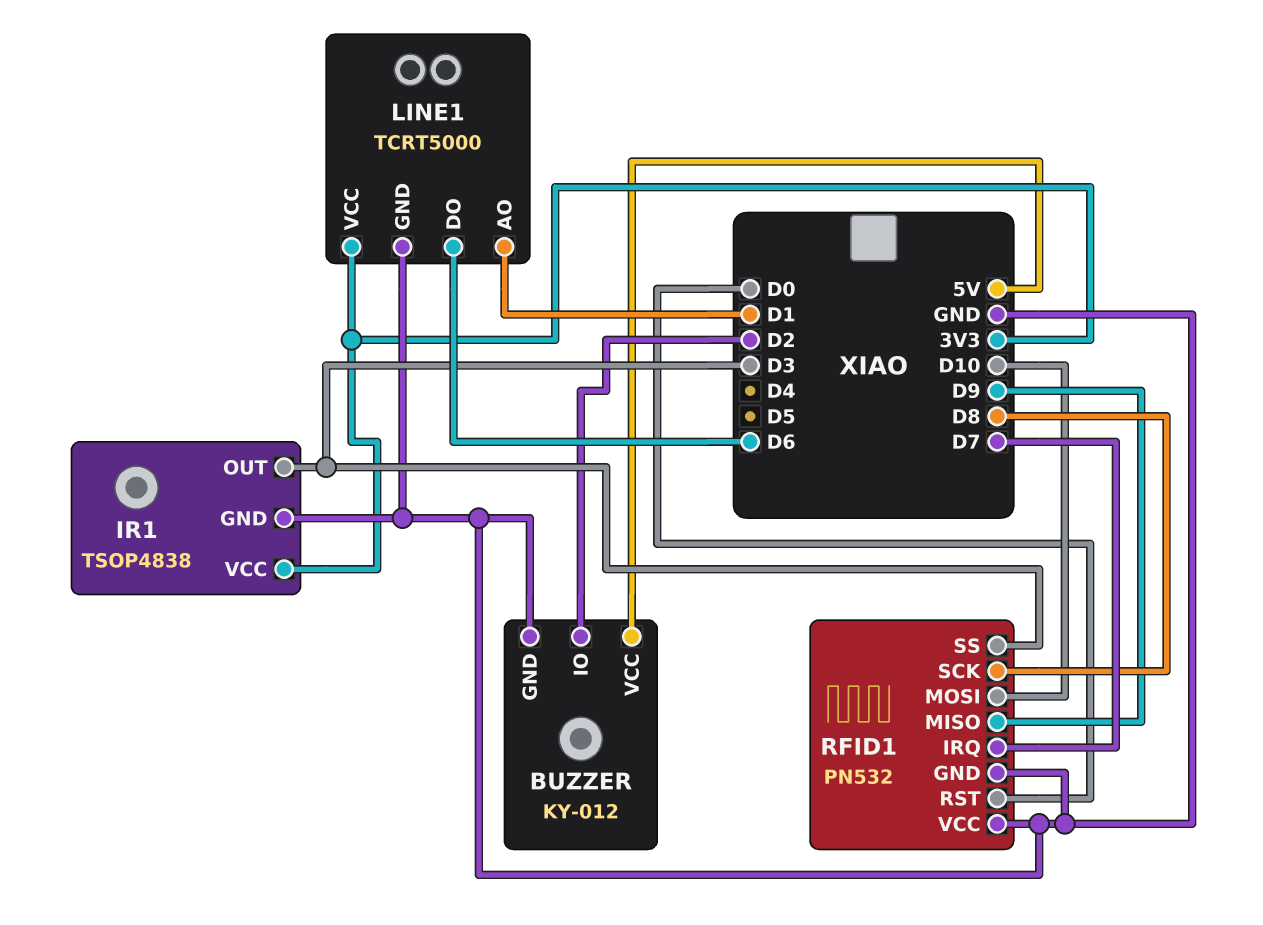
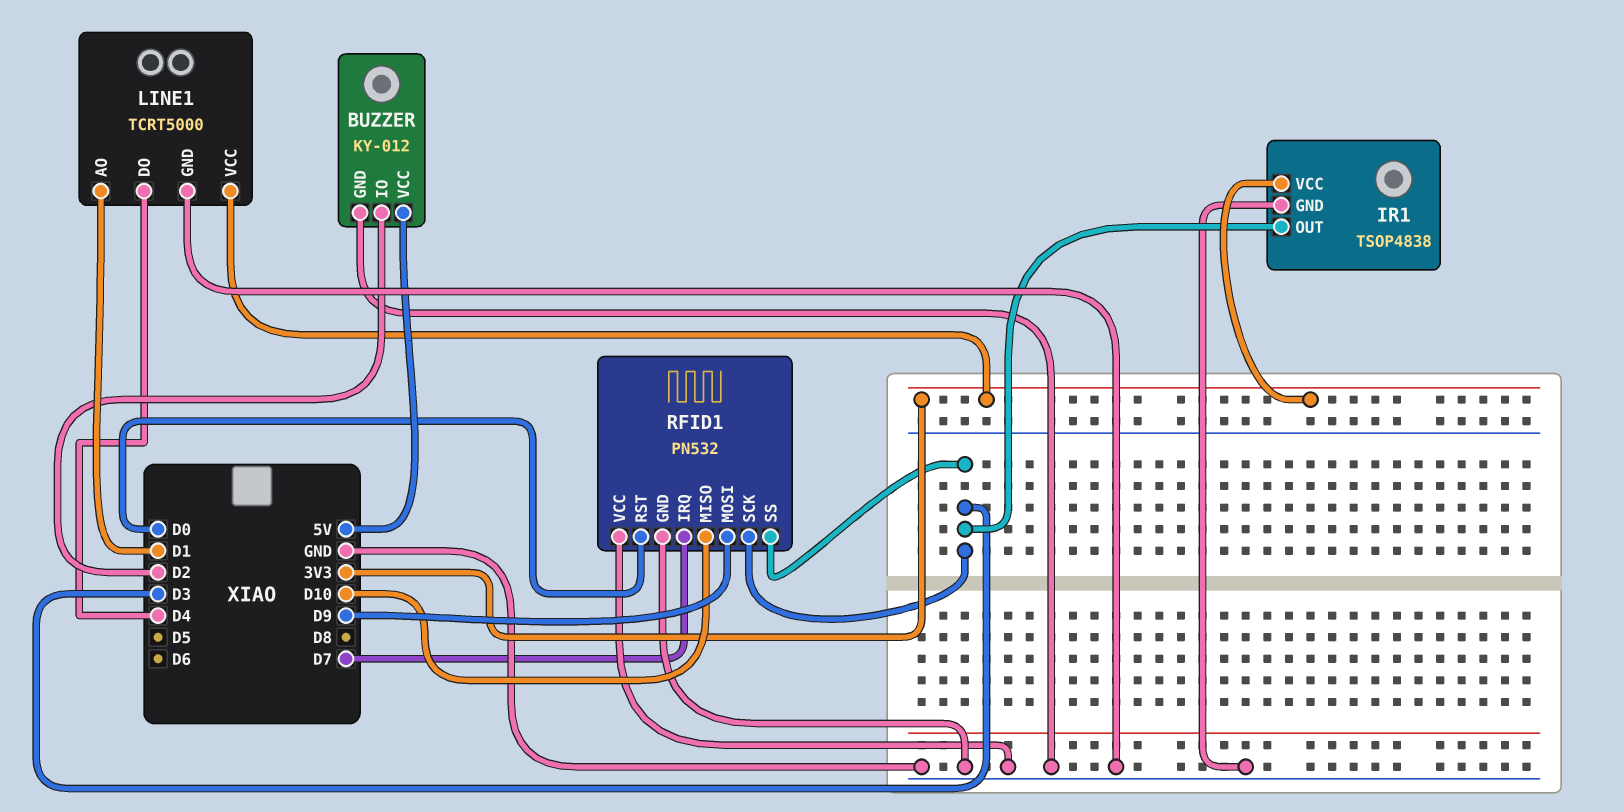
LINE1 pin DO: D6 -> D4
RFID1 pin MISO: D9 -> D10
RFID1 pin MOSI: D10 -> D9
RFID1 pin SCK: D8 -> D3

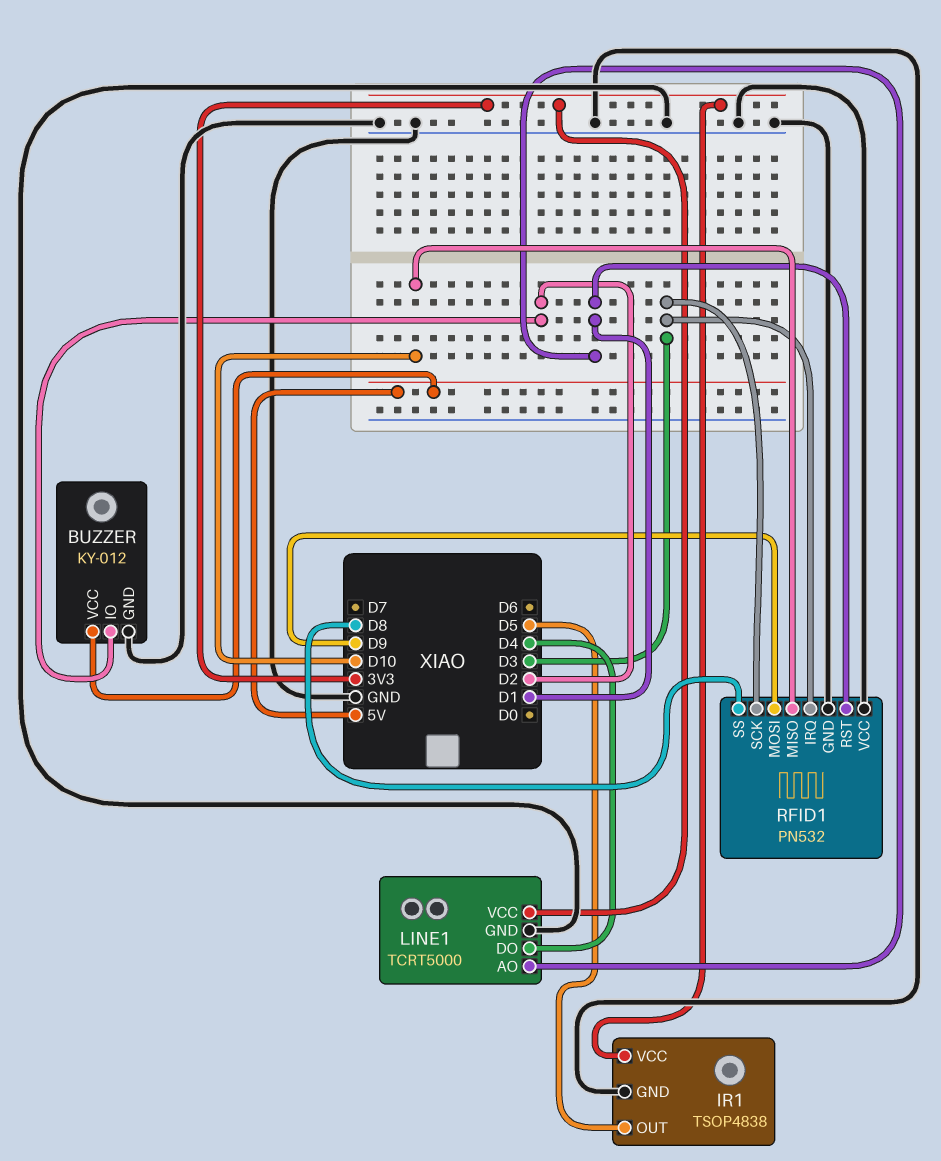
IR1 pin OUT: D3 -> D5
RFID1 pin IRQ: D7 -> D3
RFID1 pin RST: D0 -> D1
RFID1 pin SS: D3 -> D8

